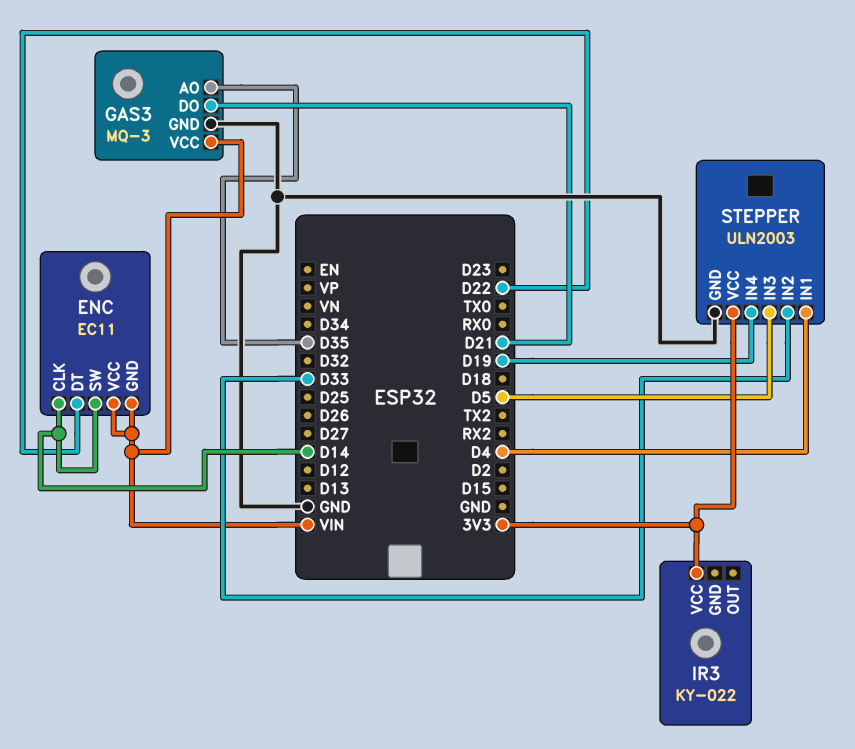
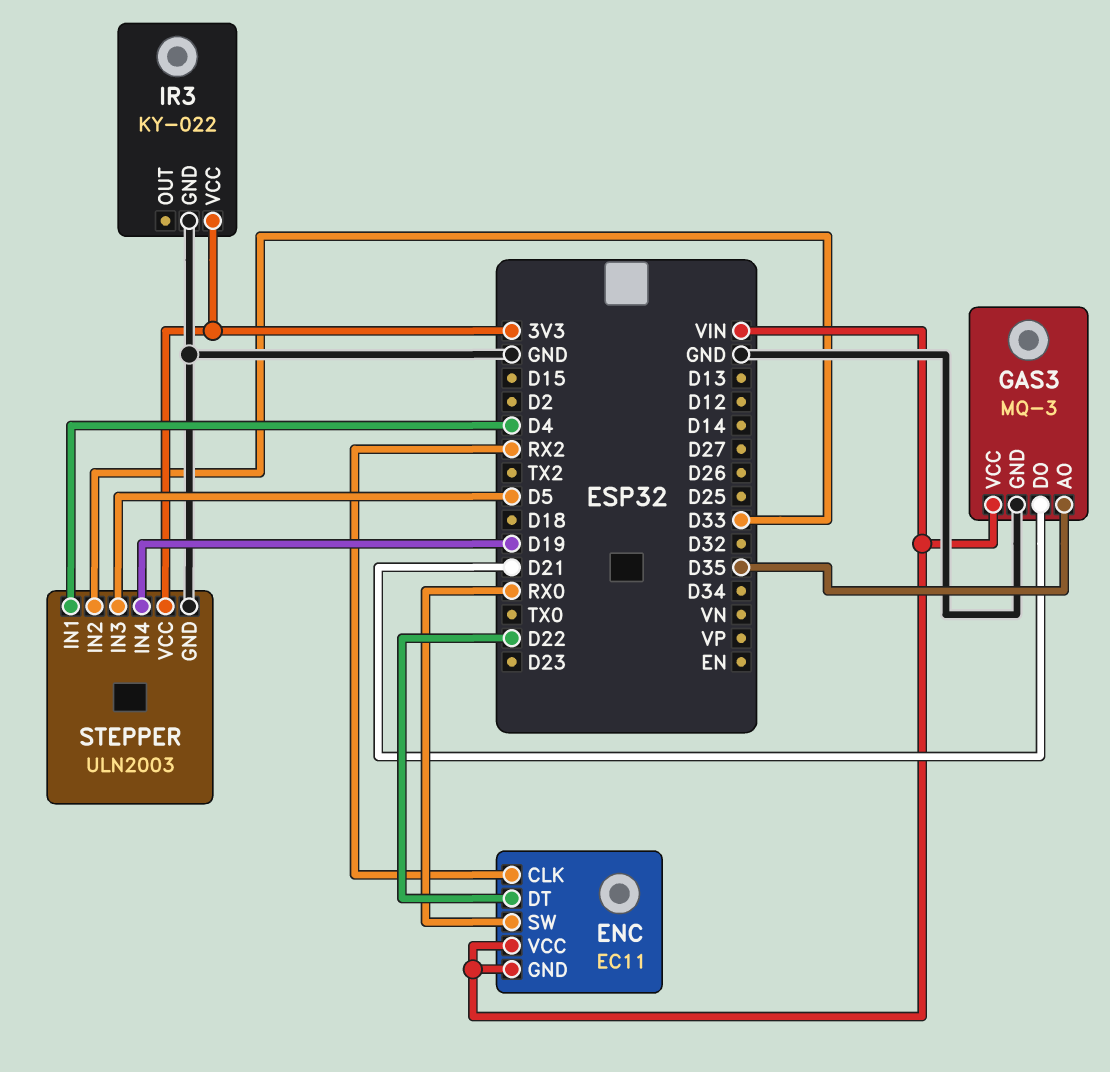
ENC pin CLK: D14 -> RX2
ENC pin SW: D14 -> RX0
IR3 pin GND: none -> GND

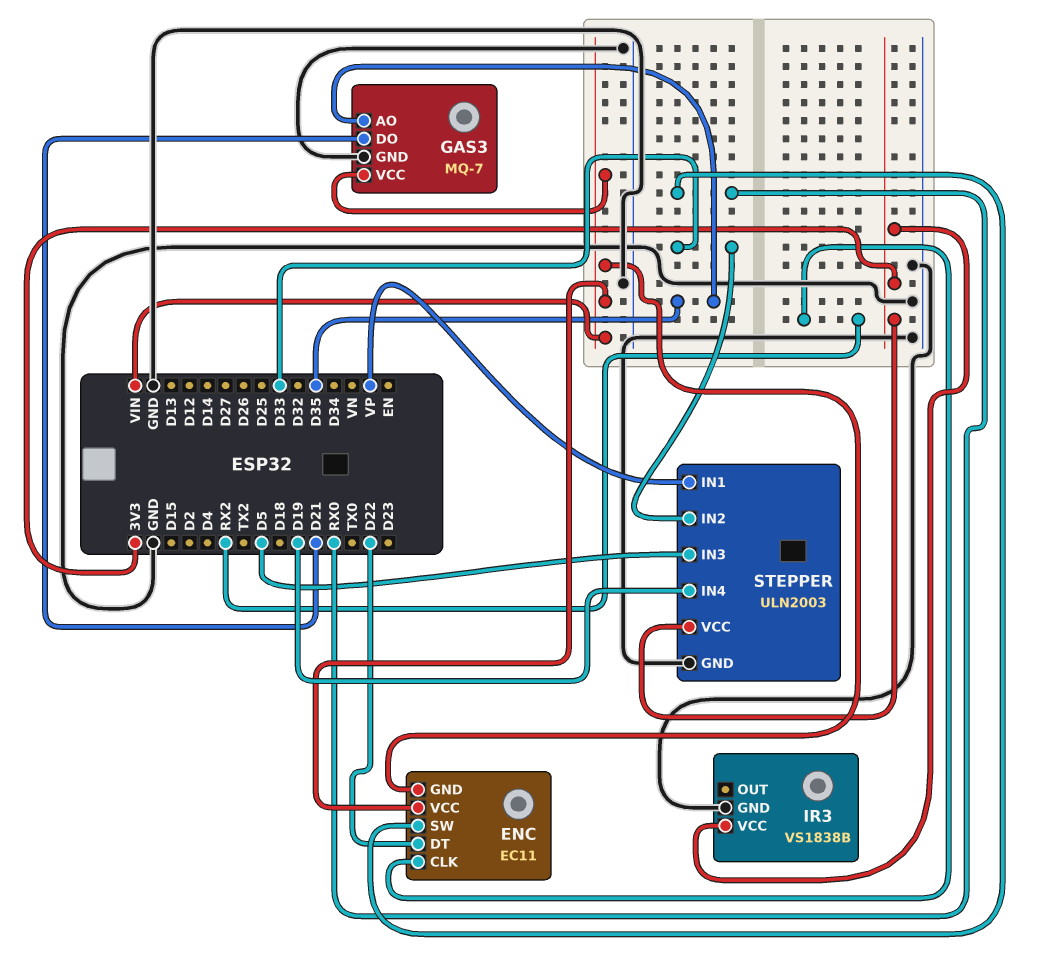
GAS3: MQ-3 -> MQ-7
IR3: KY-022 -> VS1838B
STEPPER pin IN1: D4 -> VP

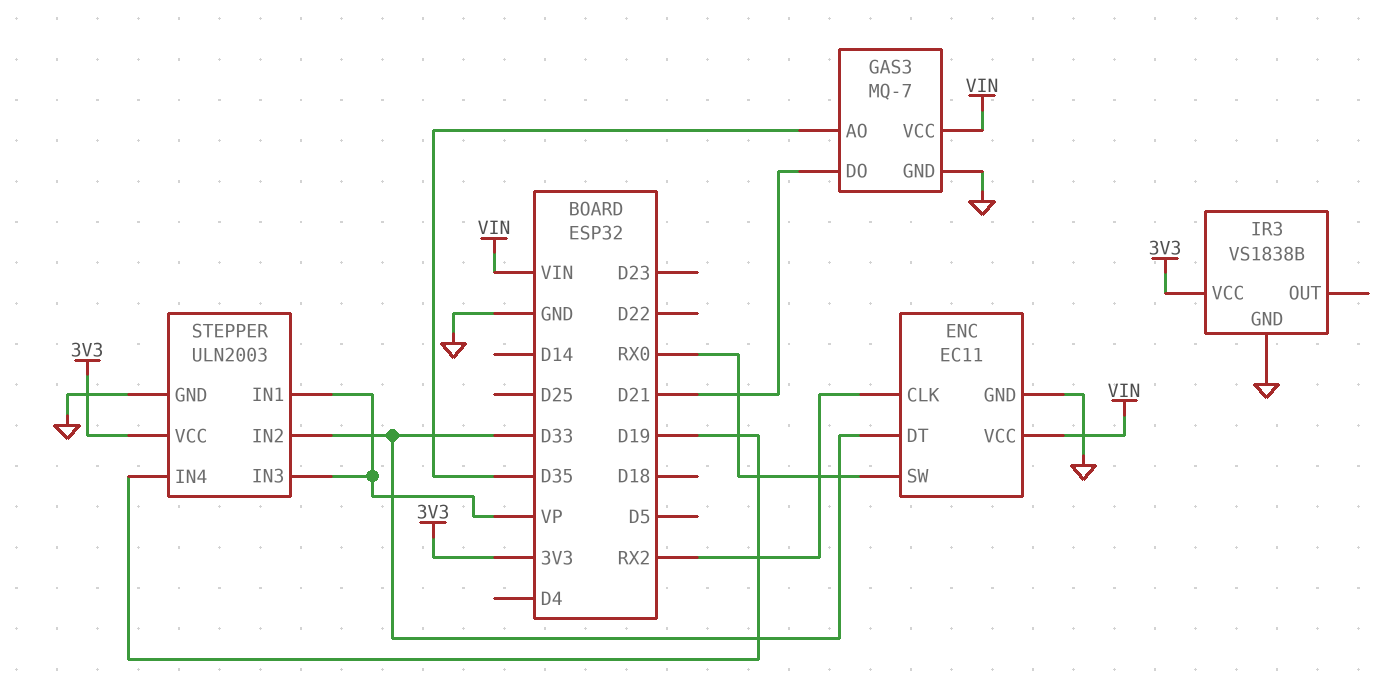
ENC pin DT: D22 -> D33
ENC pin GND: VIN -> GND
STEPPER pin IN3: D5 -> VP

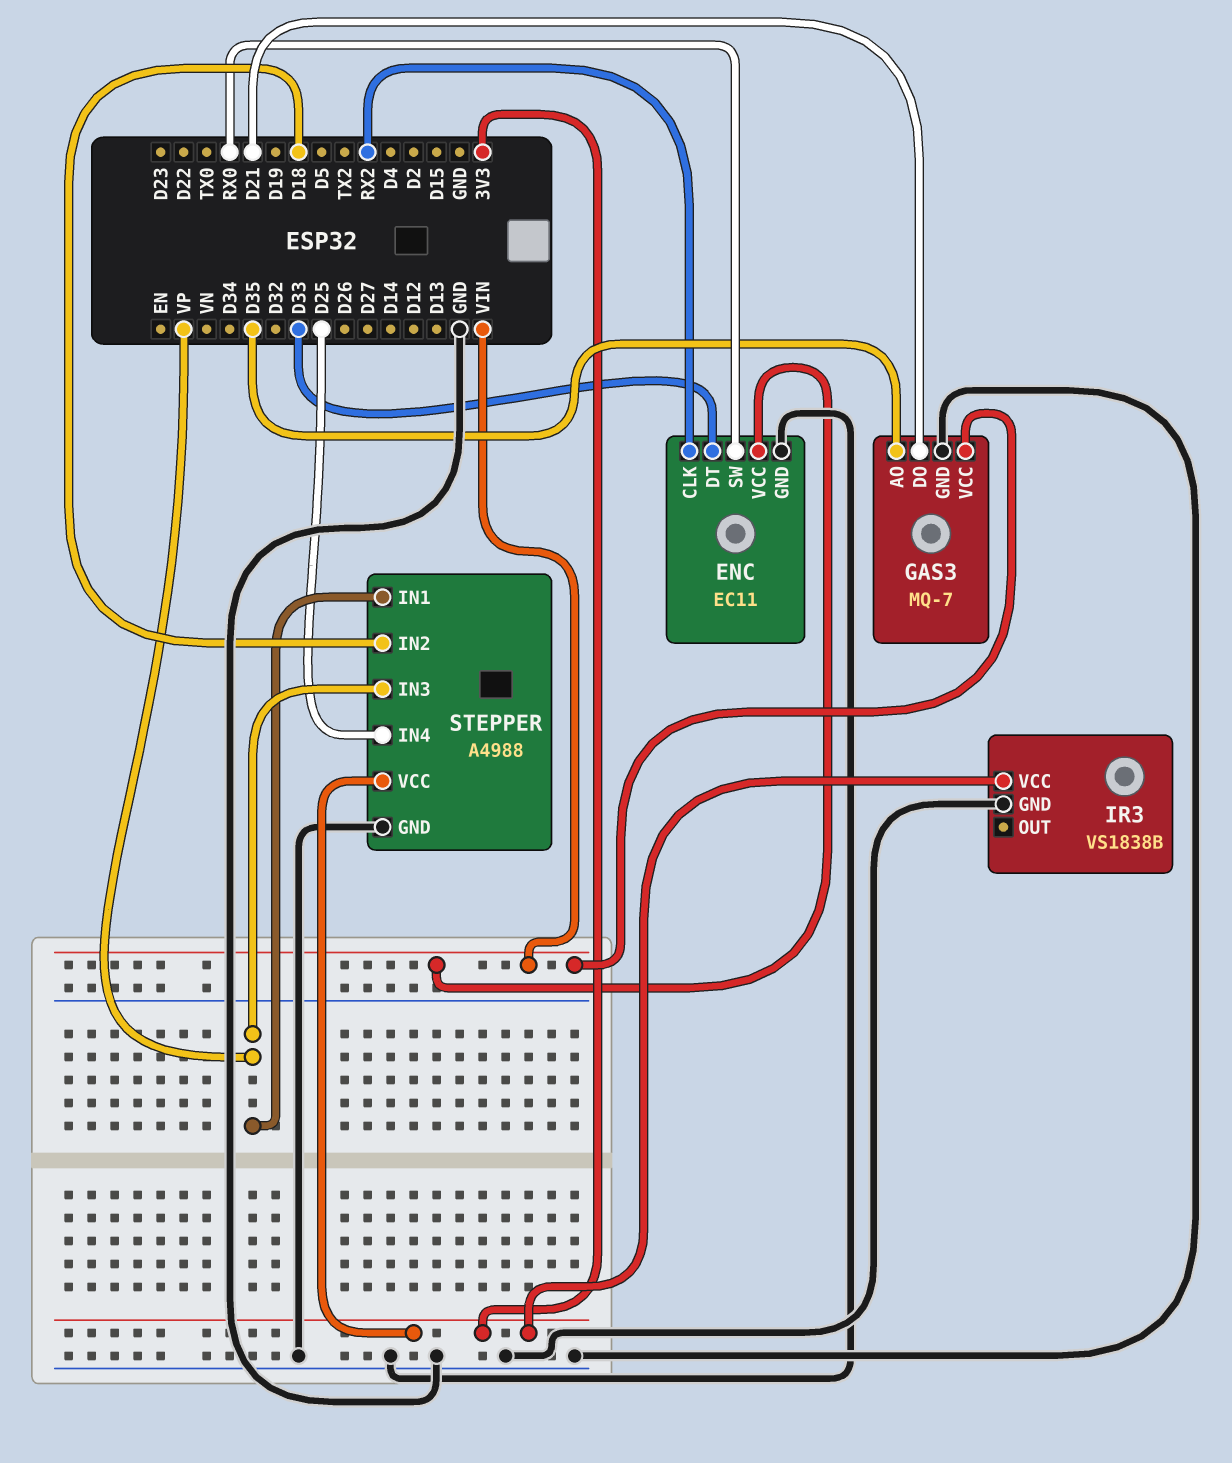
STEPPER: ULN2003 -> A4988
STEPPER pin IN2: D33 -> D18
STEPPER pin IN4: D19 -> D25

